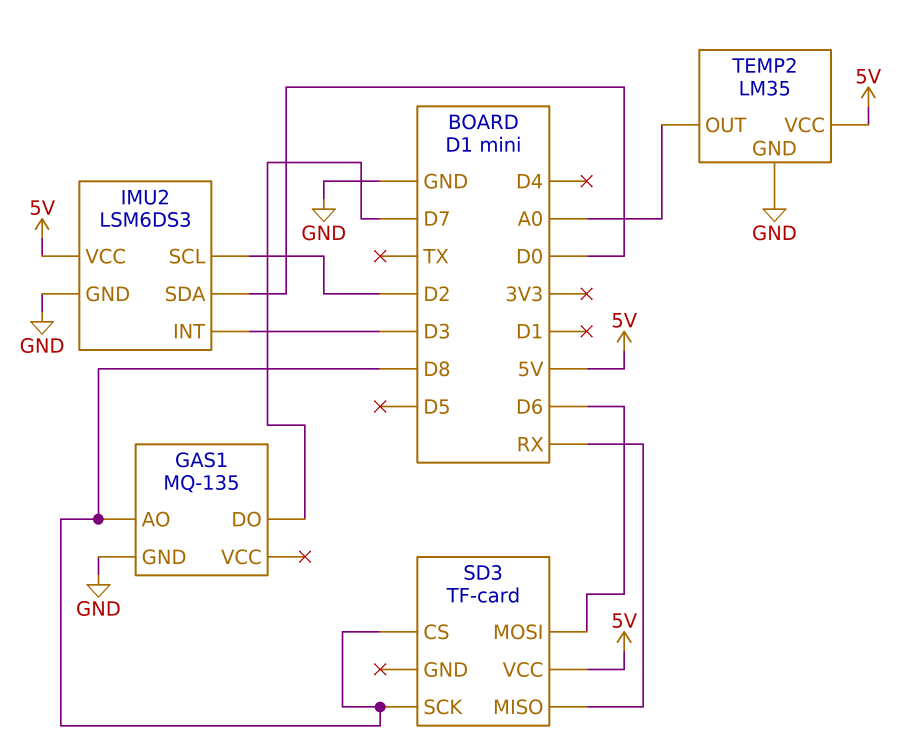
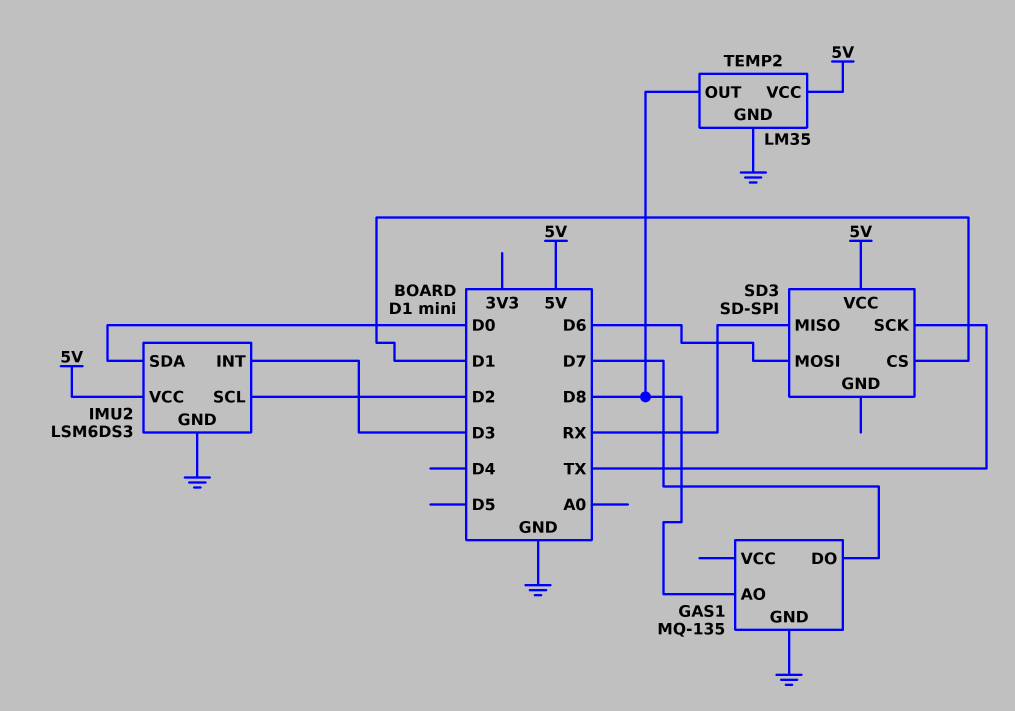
SD3: TF-card -> SD-SPI
SD3 pin CS: D8 -> D1
SD3 pin SCK: D8 -> TX
TEMP2 pin OUT: A0 -> D8

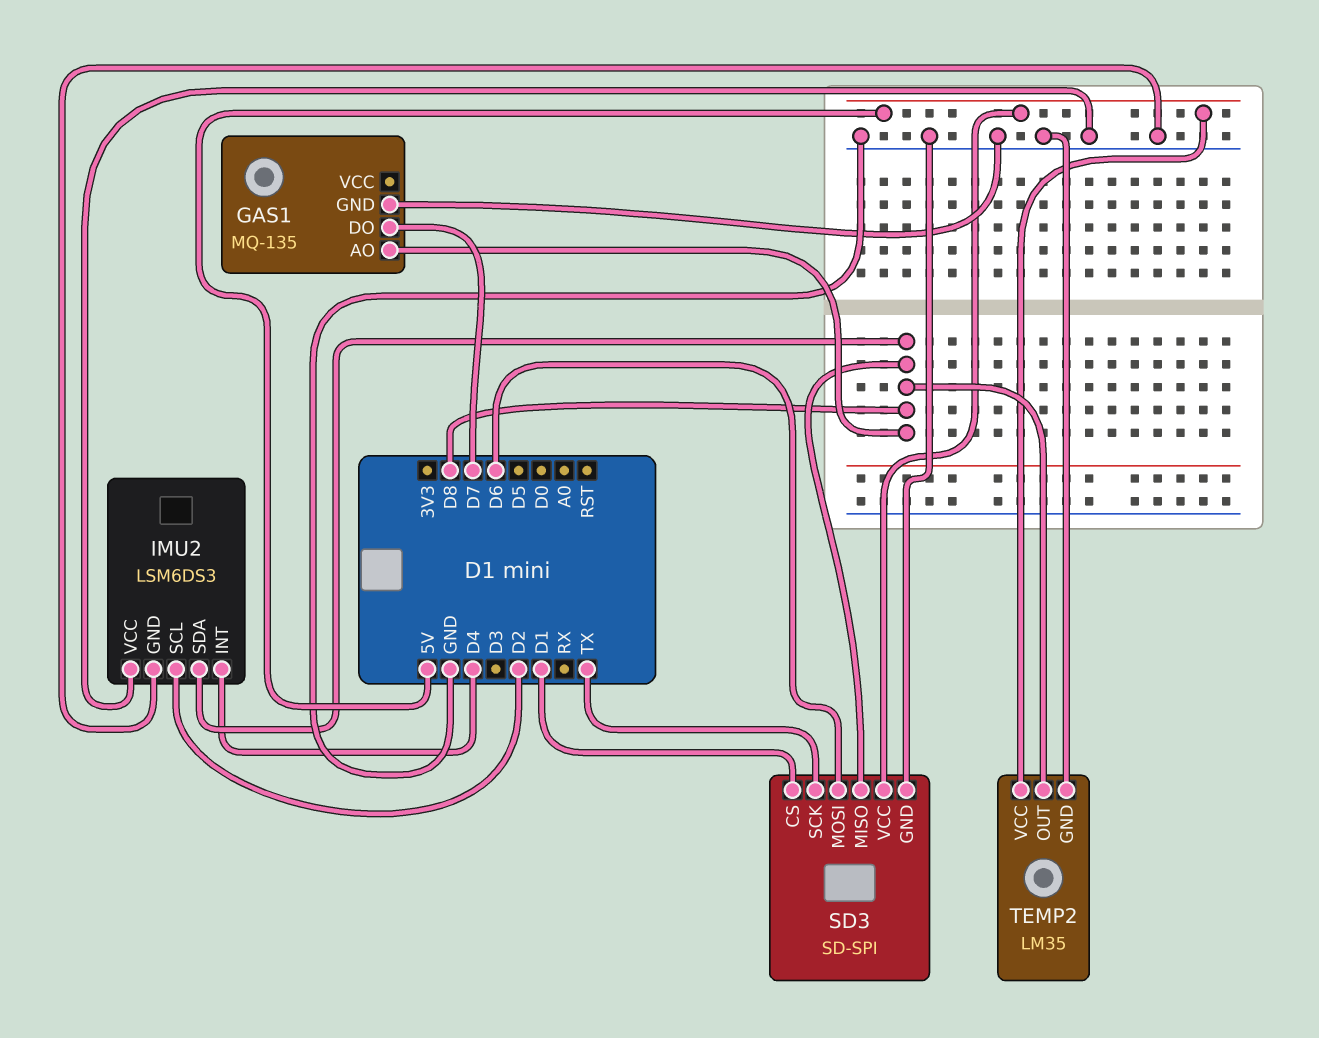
IMU2 pin INT: D3 -> D4
IMU2 pin SDA: D0 -> D8
IMU2 pin VCC: 5V -> GND
SD3 pin GND: none -> GND
SD3 pin MISO: RX -> D8

